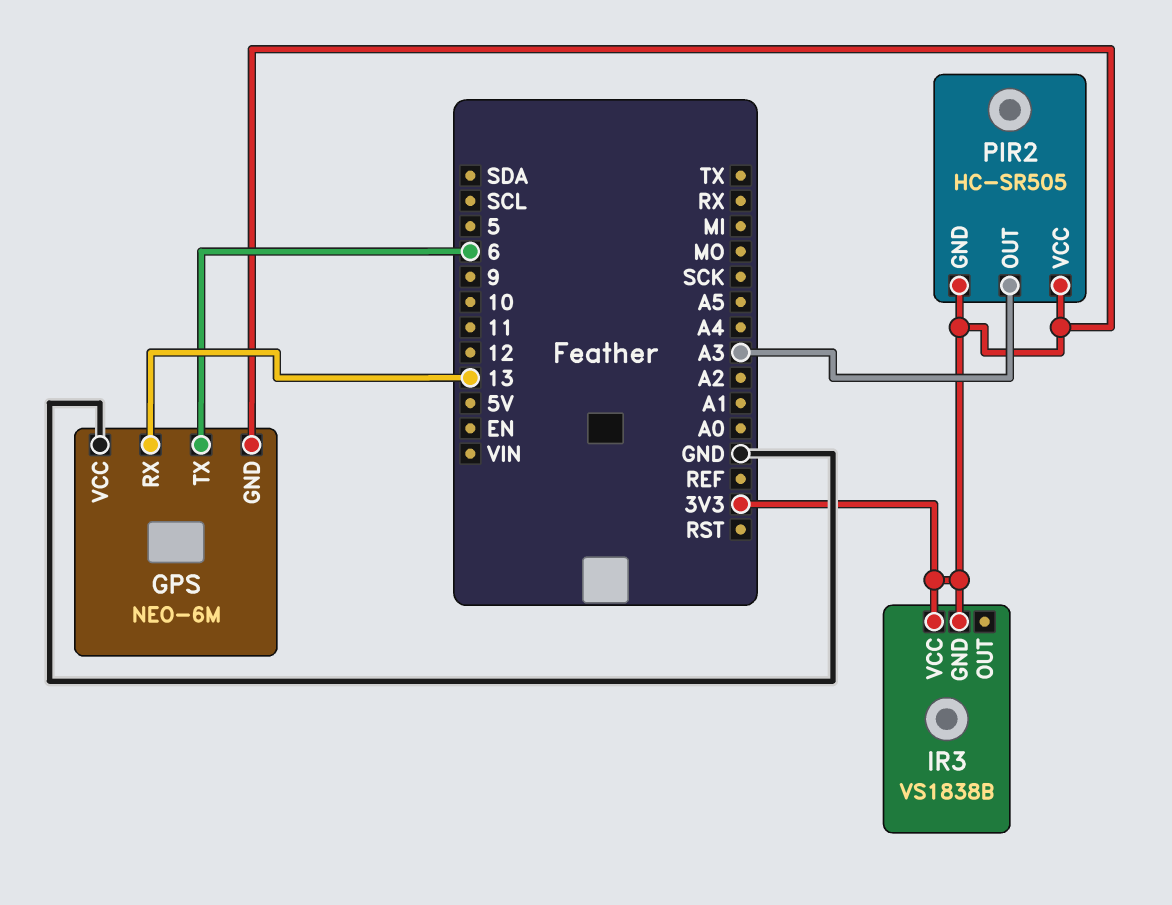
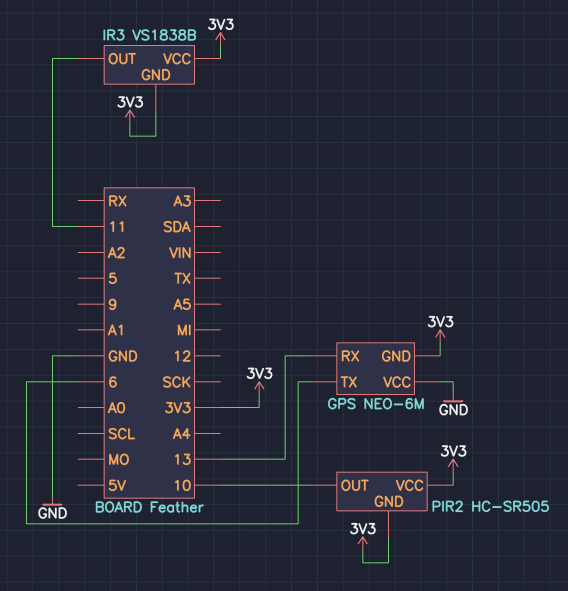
IR3 pin OUT: none -> 11
PIR2 pin OUT: A3 -> 10

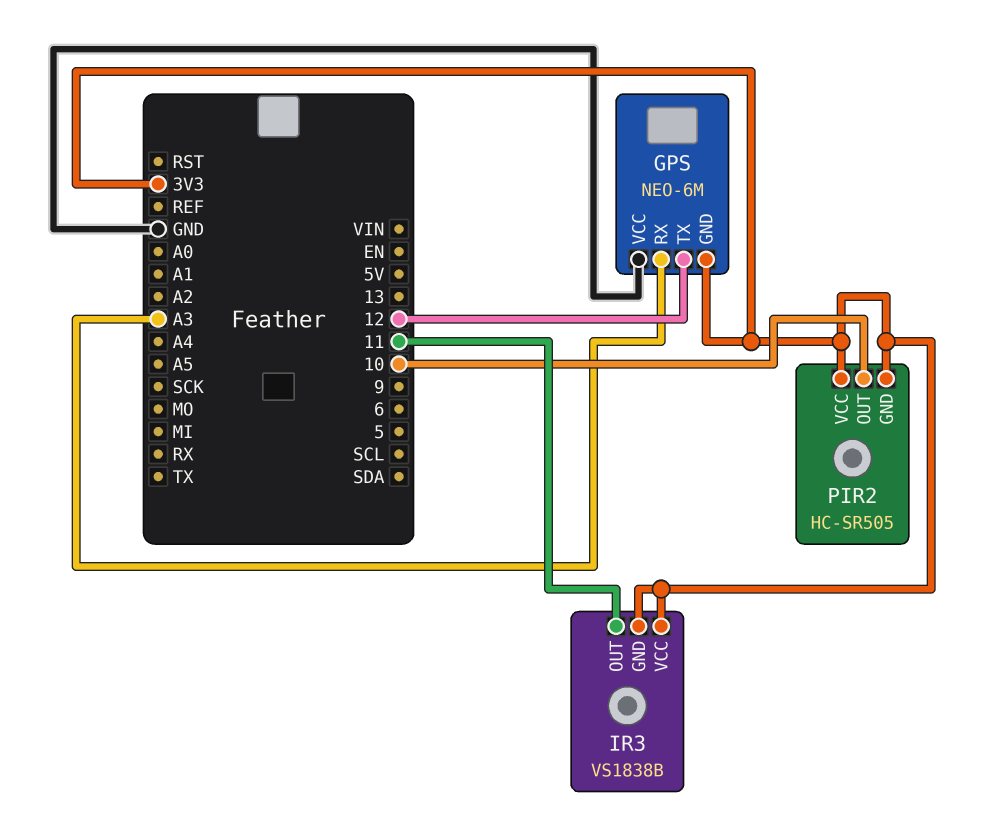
GPS pin RX: 13 -> A3
GPS pin TX: 6 -> 12

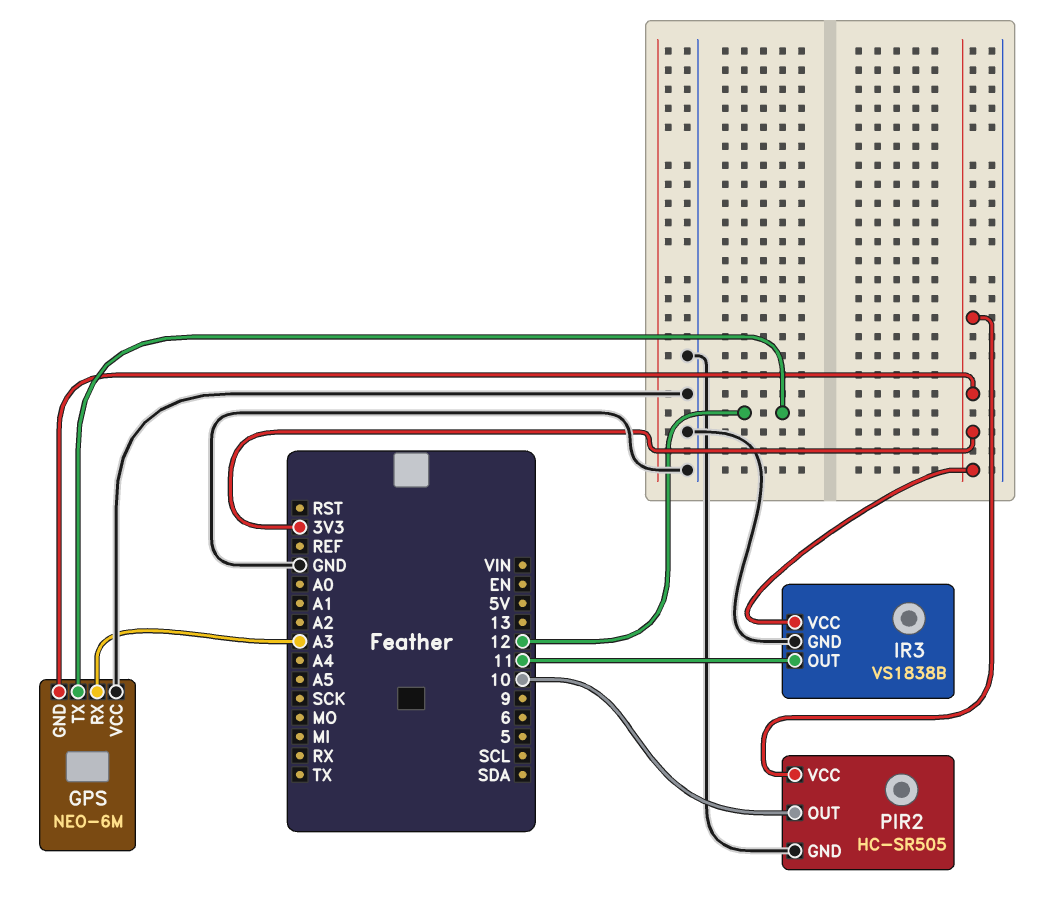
IR3 pin GND: 3V3 -> GND
PIR2 pin GND: 3V3 -> GND

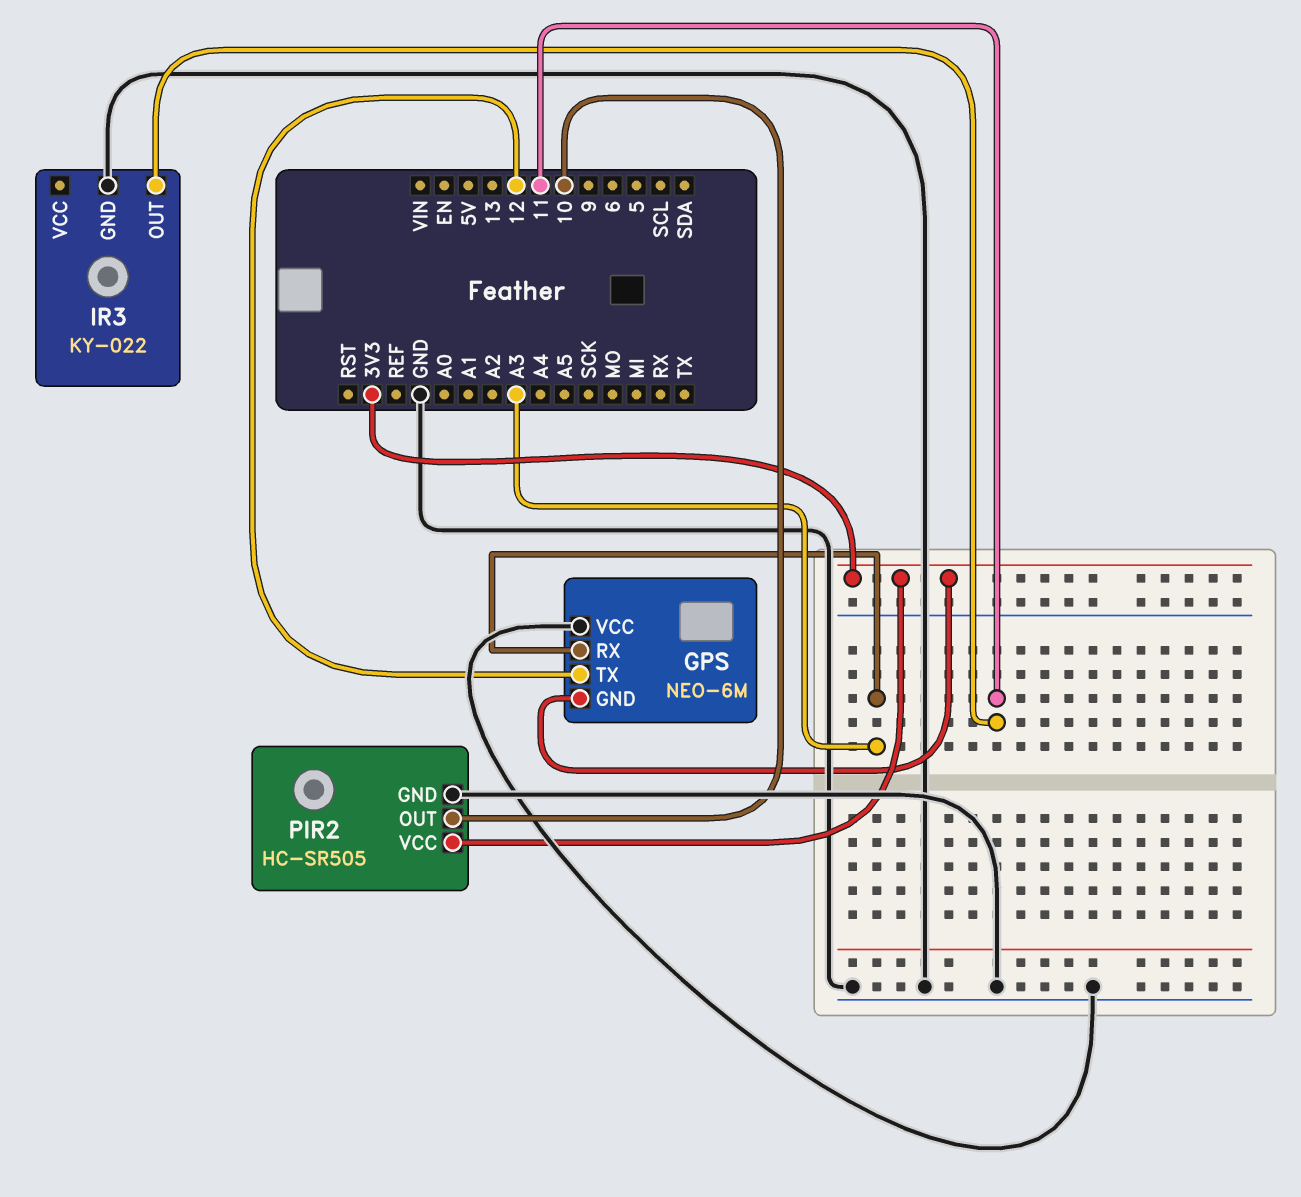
IR3: VS1838B -> KY-022
IR3 pin VCC: 3V3 -> none

